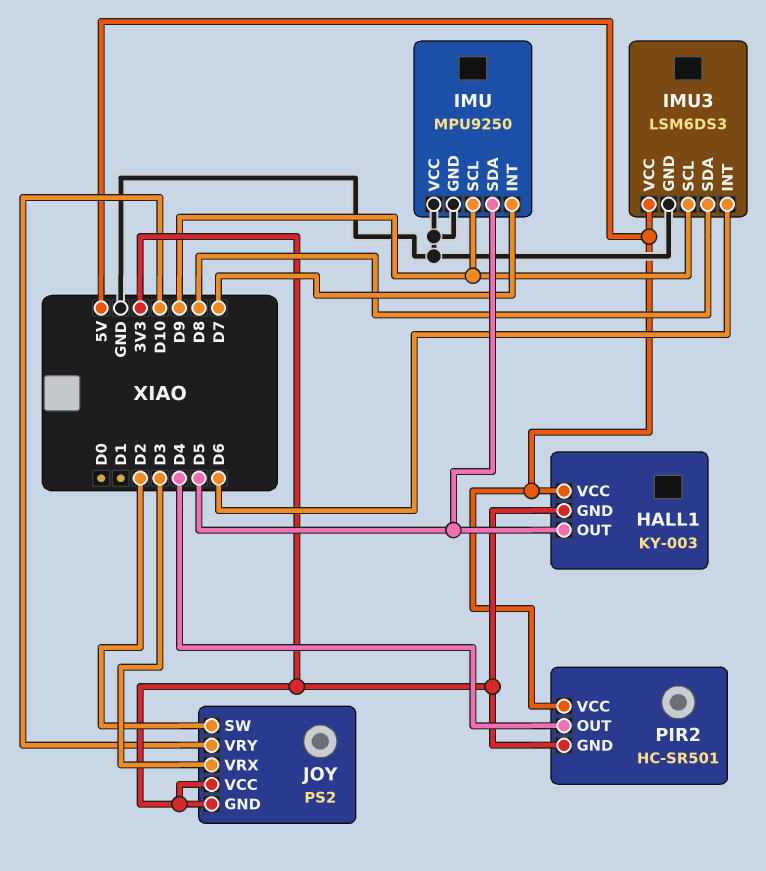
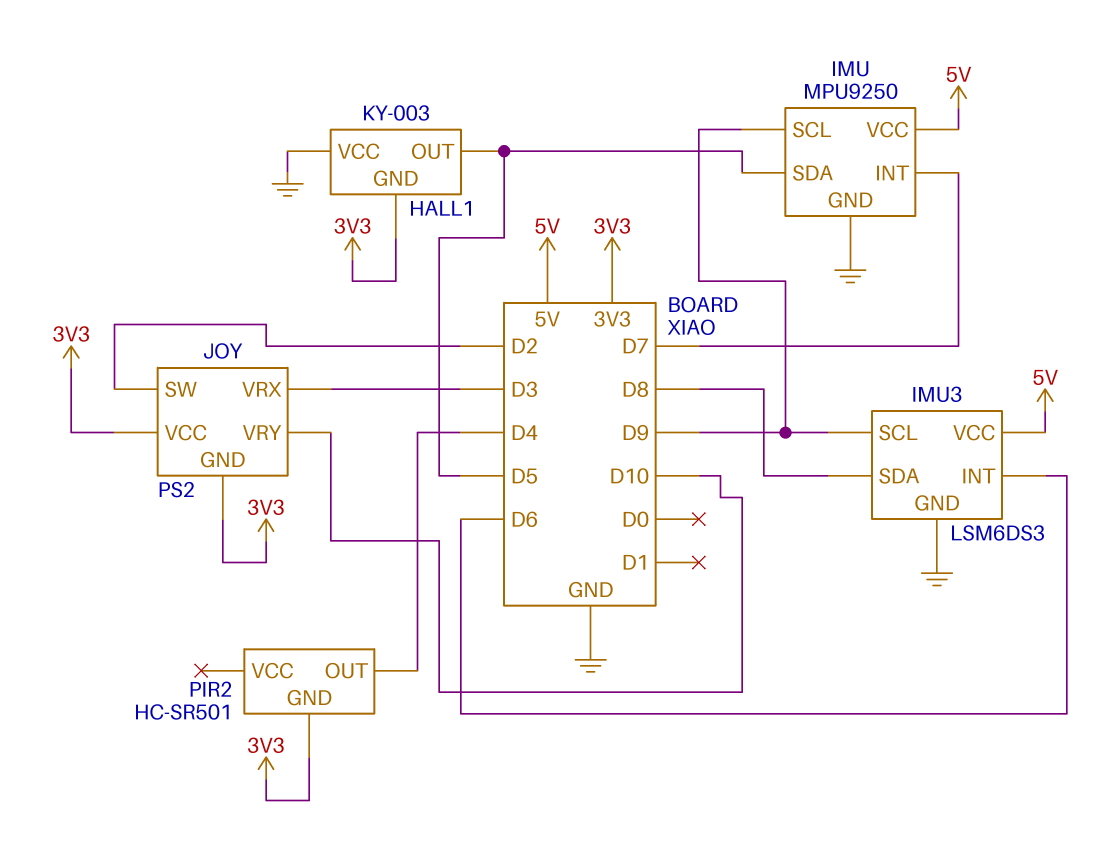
HALL1 pin VCC: 5V -> GND
IMU pin VCC: GND -> 5V
PIR2 pin VCC: 5V -> none

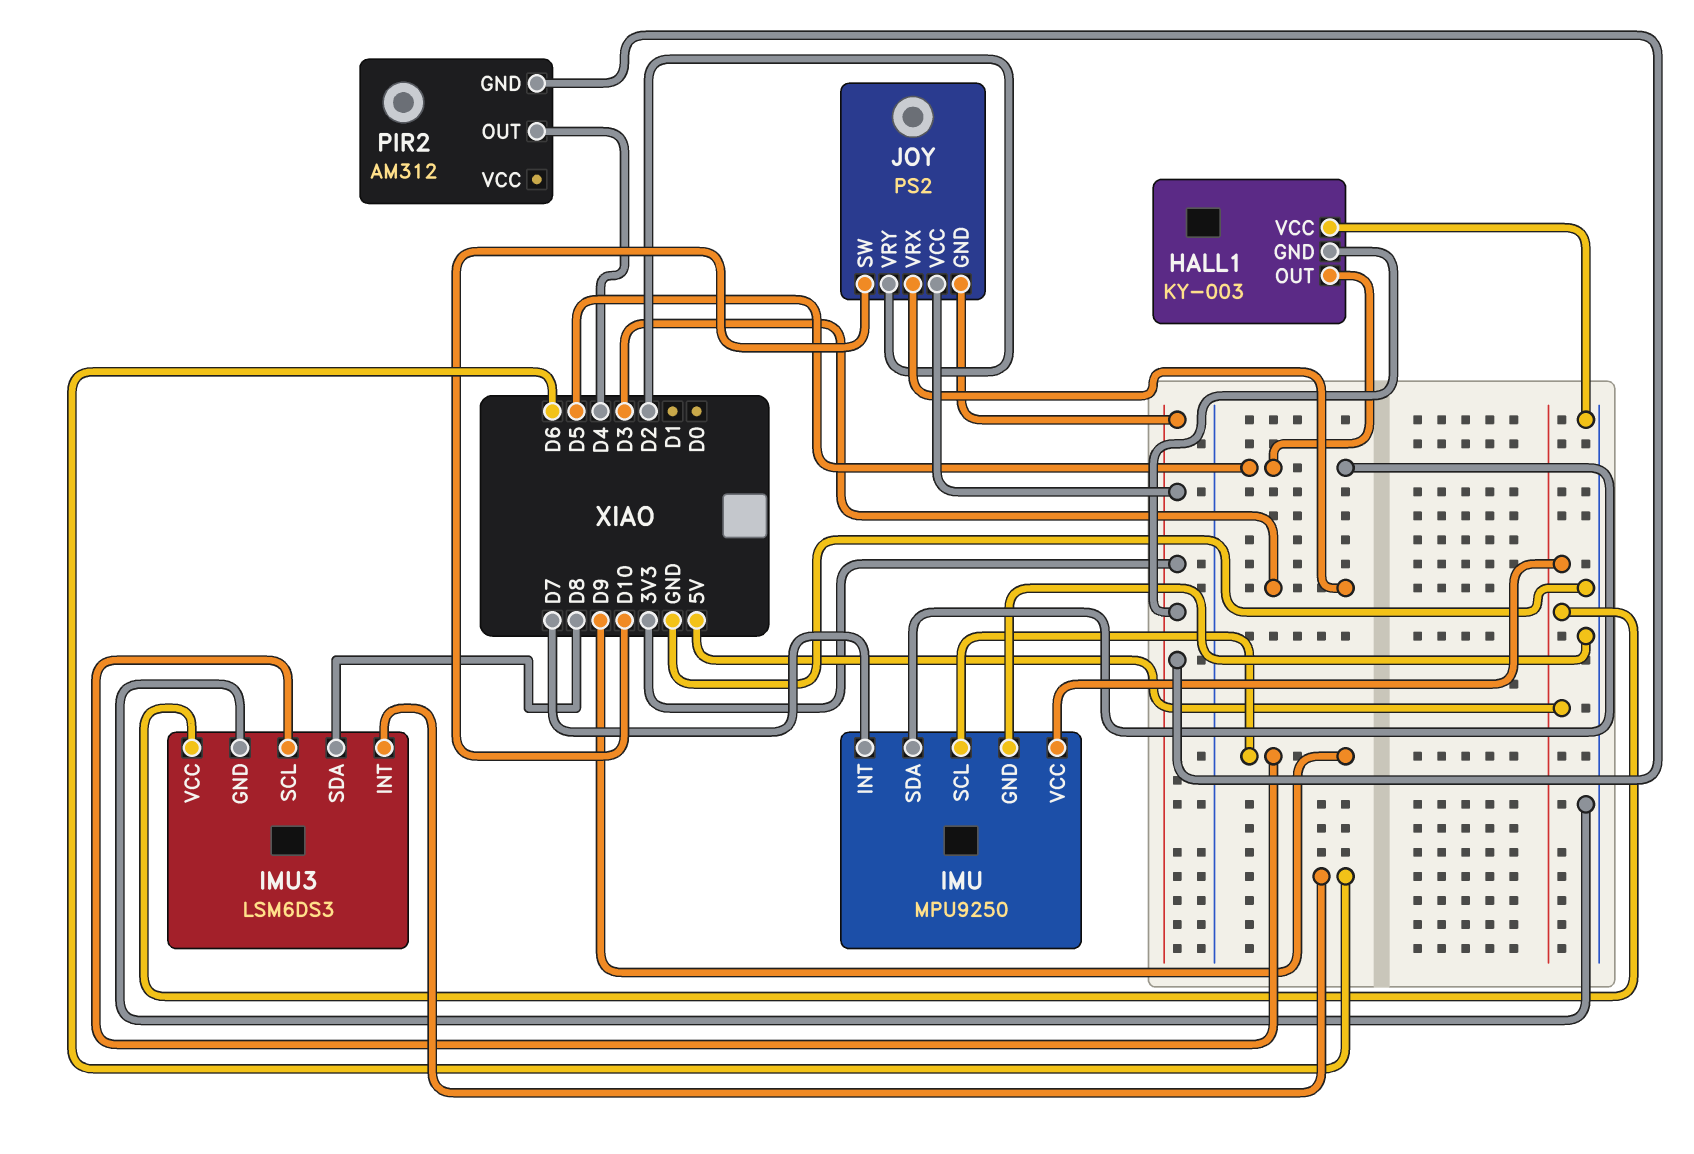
JOY pin SW: D2 -> D10
JOY pin VRY: D10 -> D2
PIR2: HC-SR501 -> AM312

